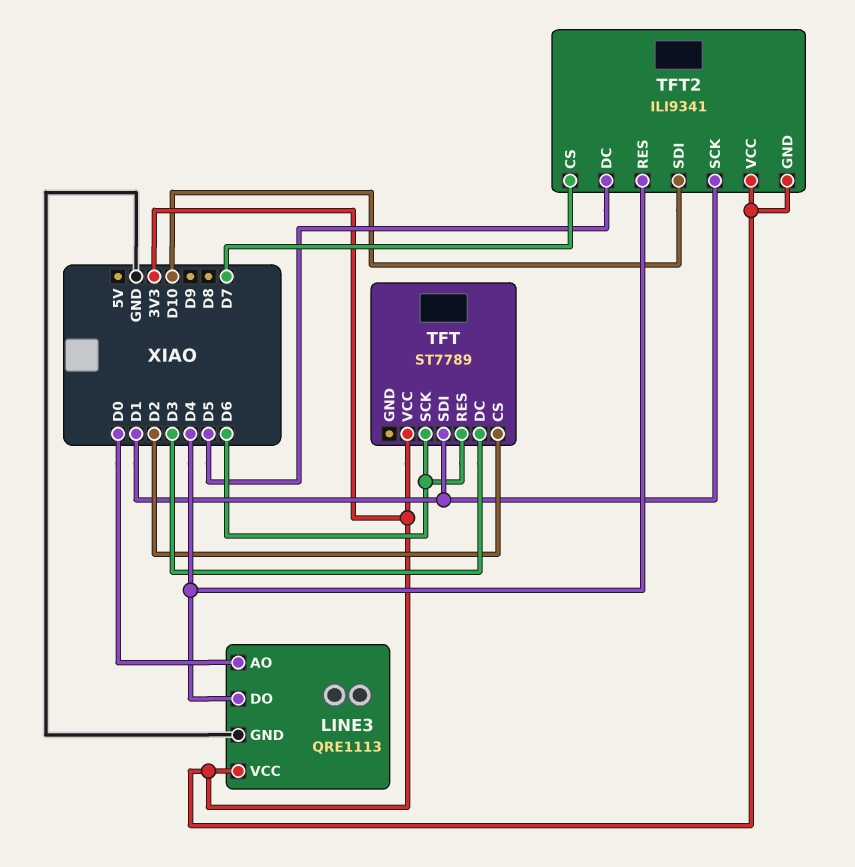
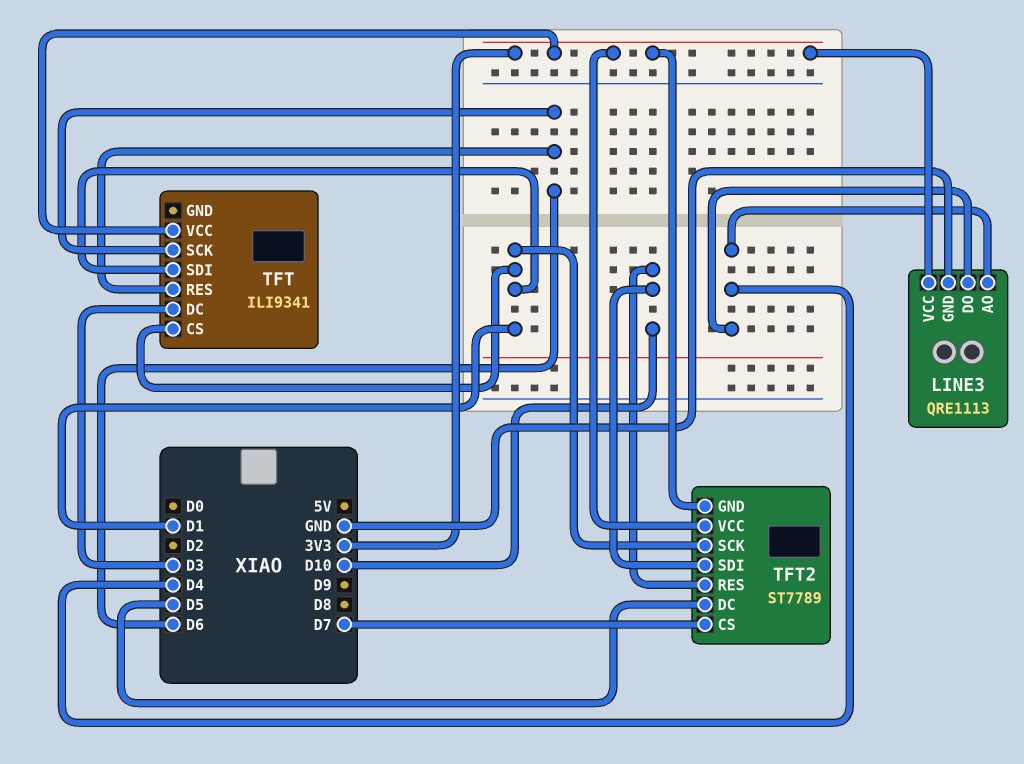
LINE3 pin AO: D0 -> D4
TFT: ST7789 -> ILI9341
TFT pin CS: D2 -> D1
TFT2: ILI9341 -> ST7789
TFT2 pin RES: D4 -> D10

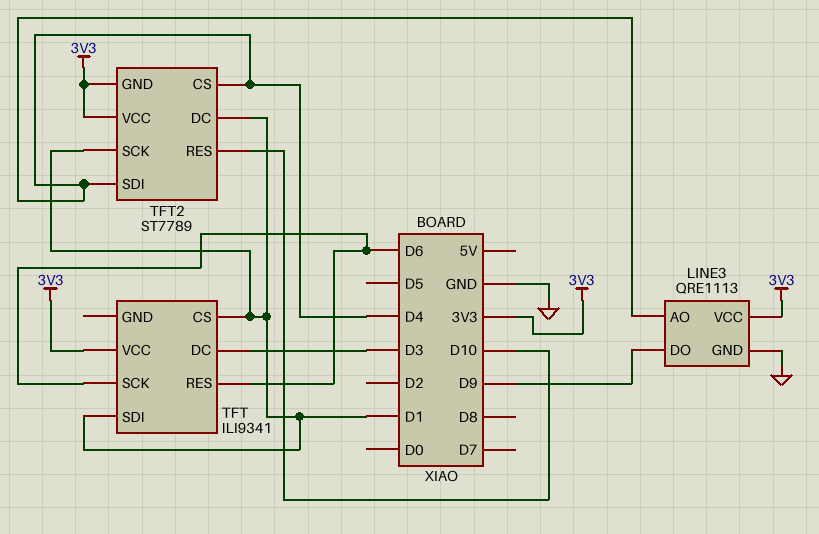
LINE3 pin DO: D4 -> D9
TFT2 pin CS: D7 -> D4
TFT2 pin DC: D5 -> D1
TFT2 pin SDI: D10 -> D4

